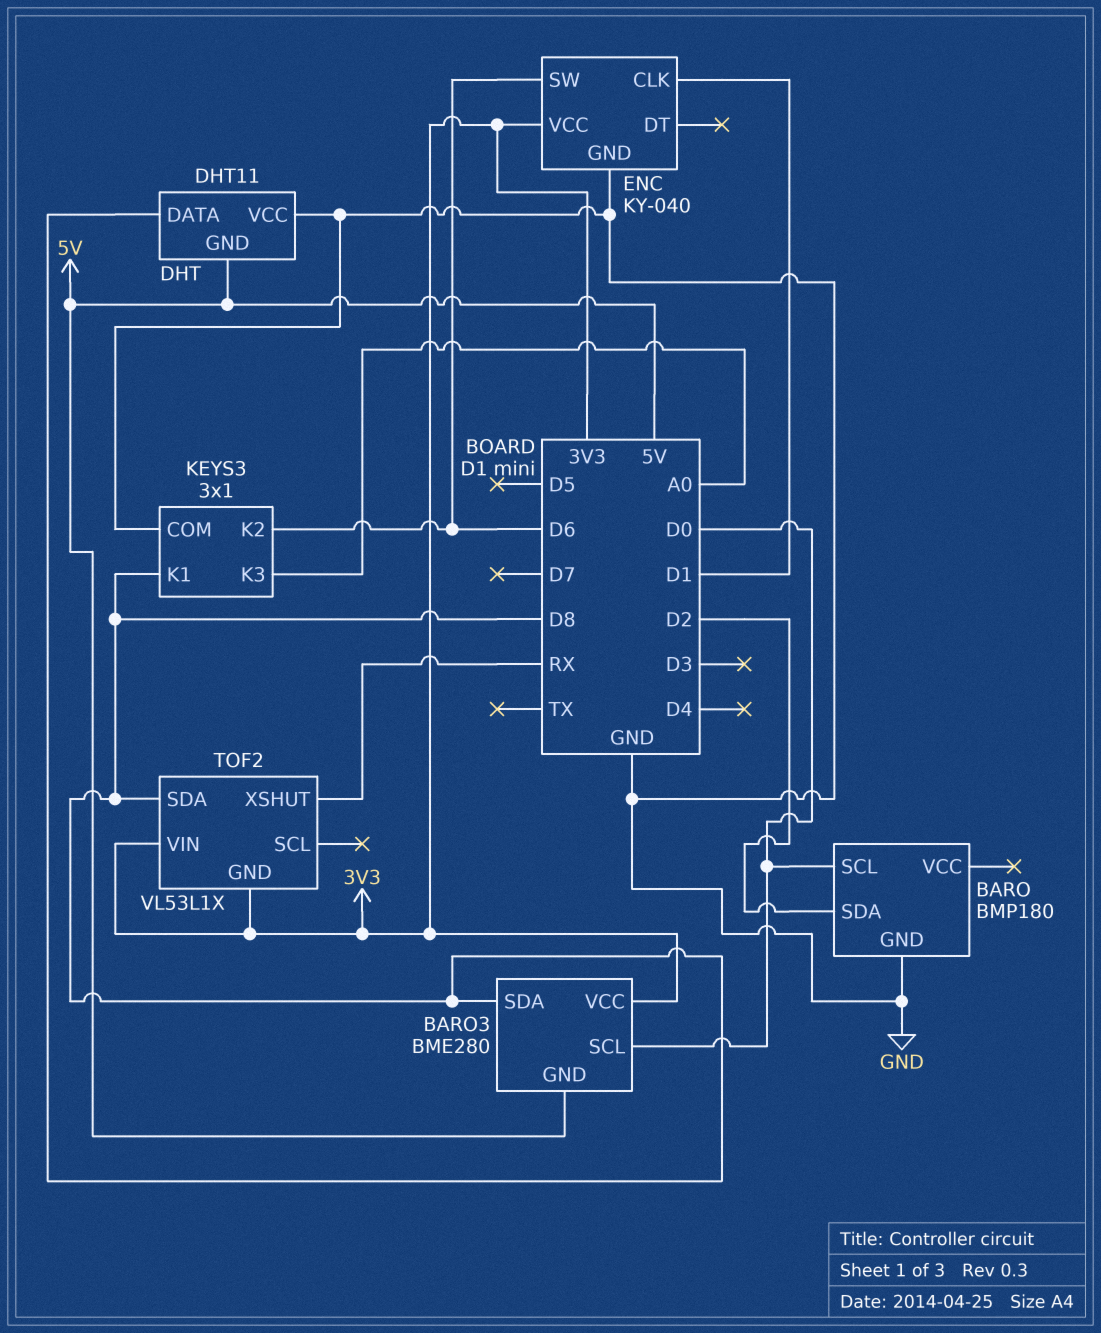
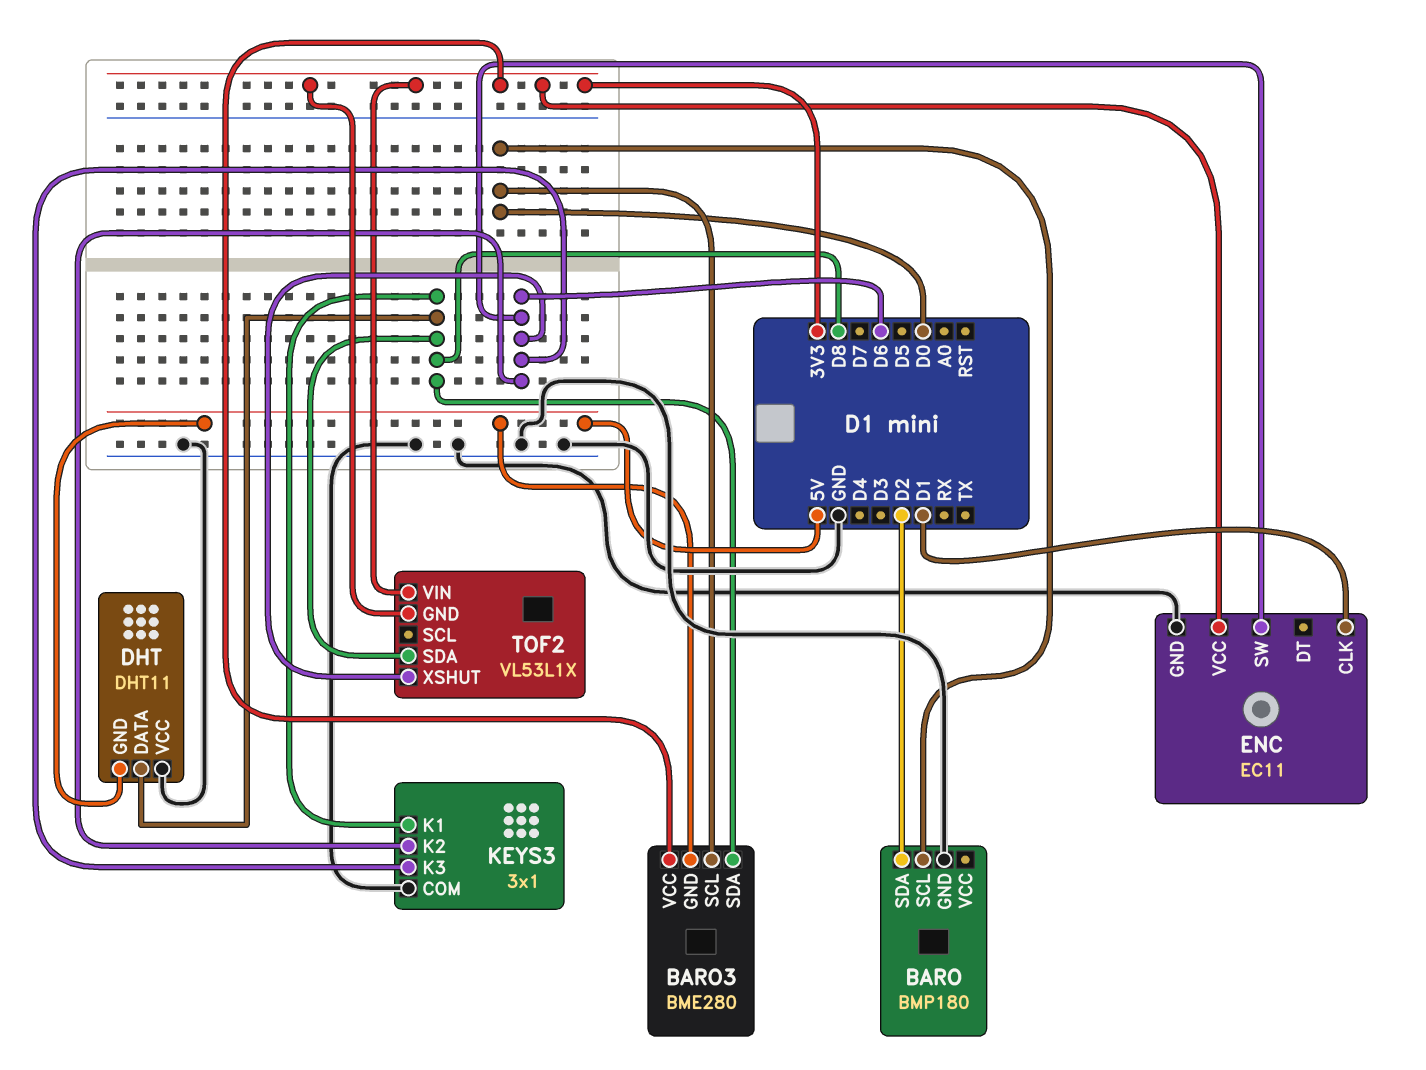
ENC: KY-040 -> EC11
KEYS3 pin K3: A0 -> D6
TOF2 pin XSHUT: RX -> D6

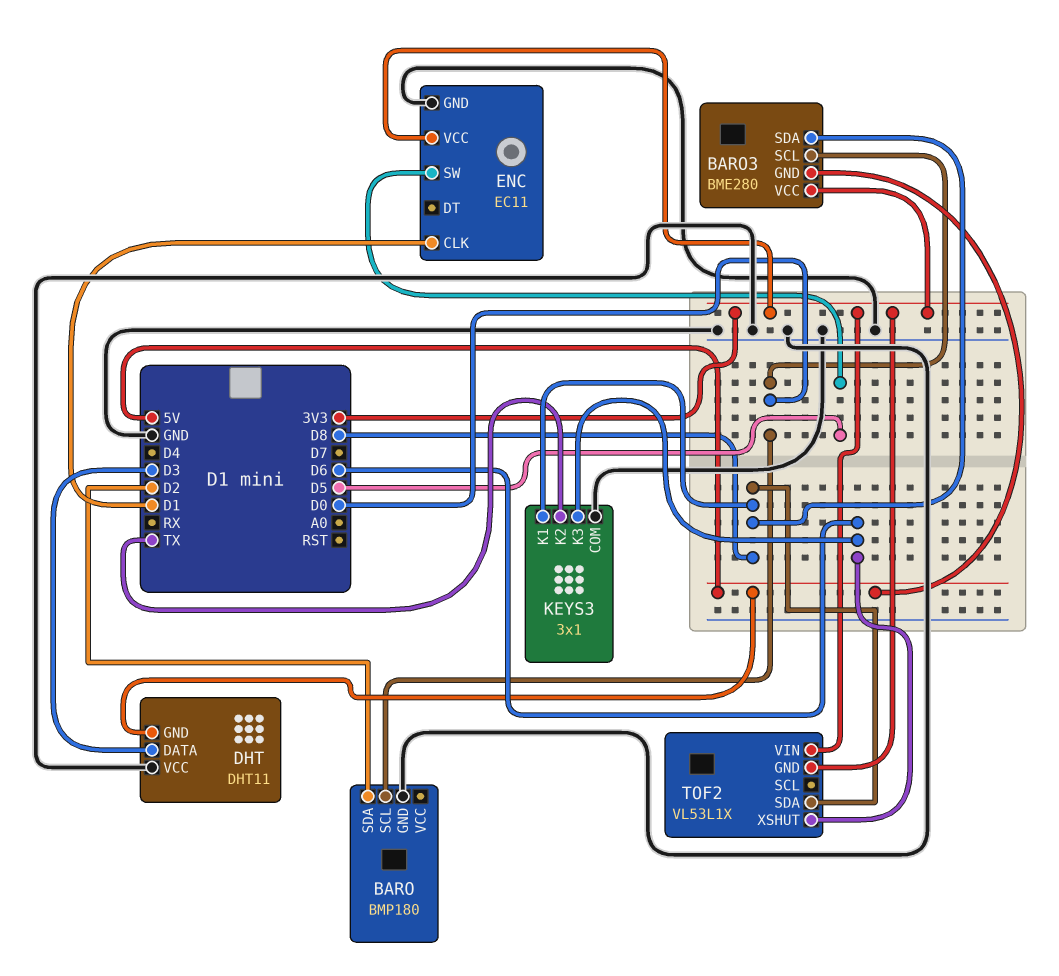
DHT pin DATA: D8 -> D3
ENC pin SW: D6 -> D5
KEYS3 pin K2: D6 -> TX

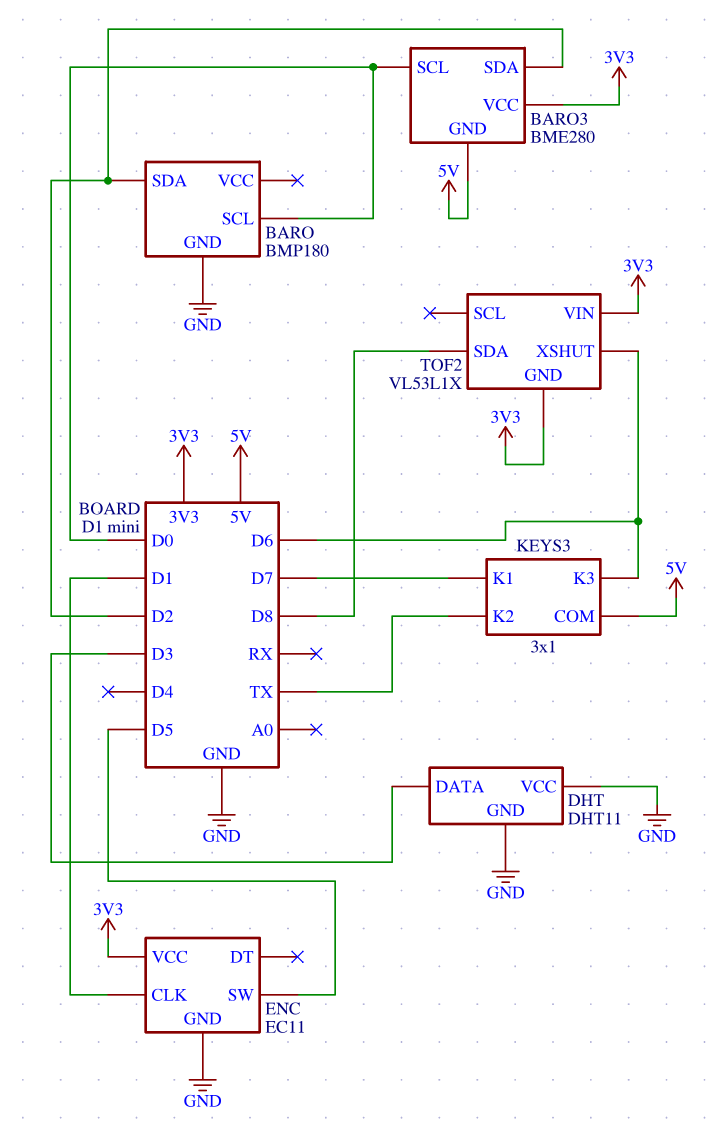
BARO3 pin SDA: D8 -> D2
DHT pin GND: 5V -> GND
KEYS3 pin COM: GND -> 5V
KEYS3 pin K1: D8 -> D7

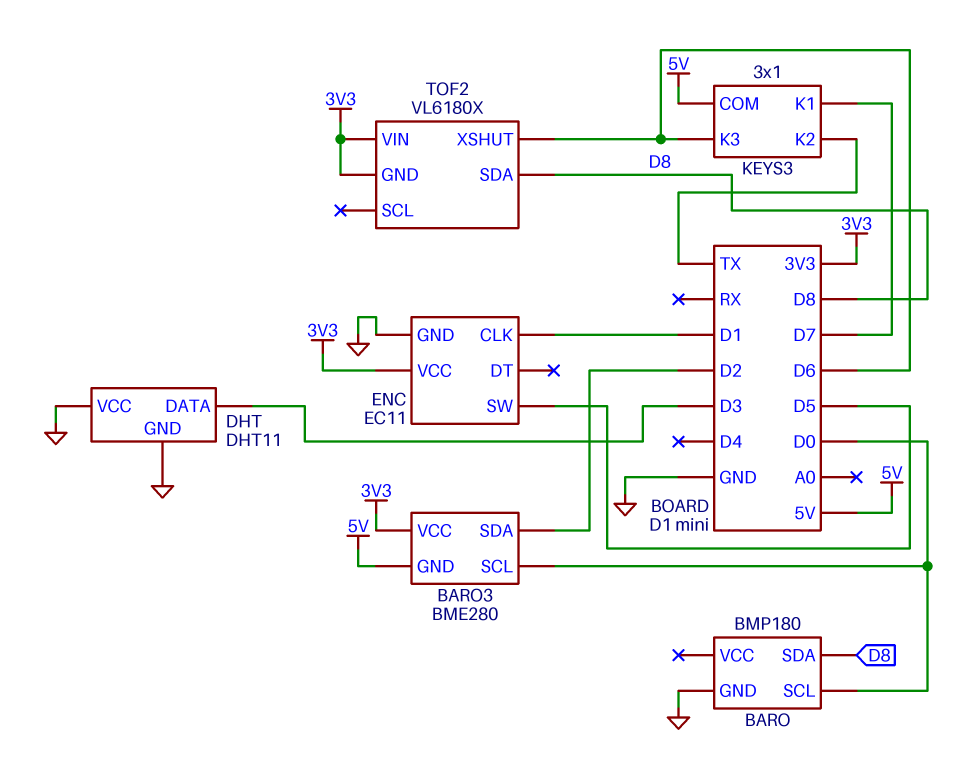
BARO pin SDA: D2 -> D8
TOF2: VL53L1X -> VL6180X

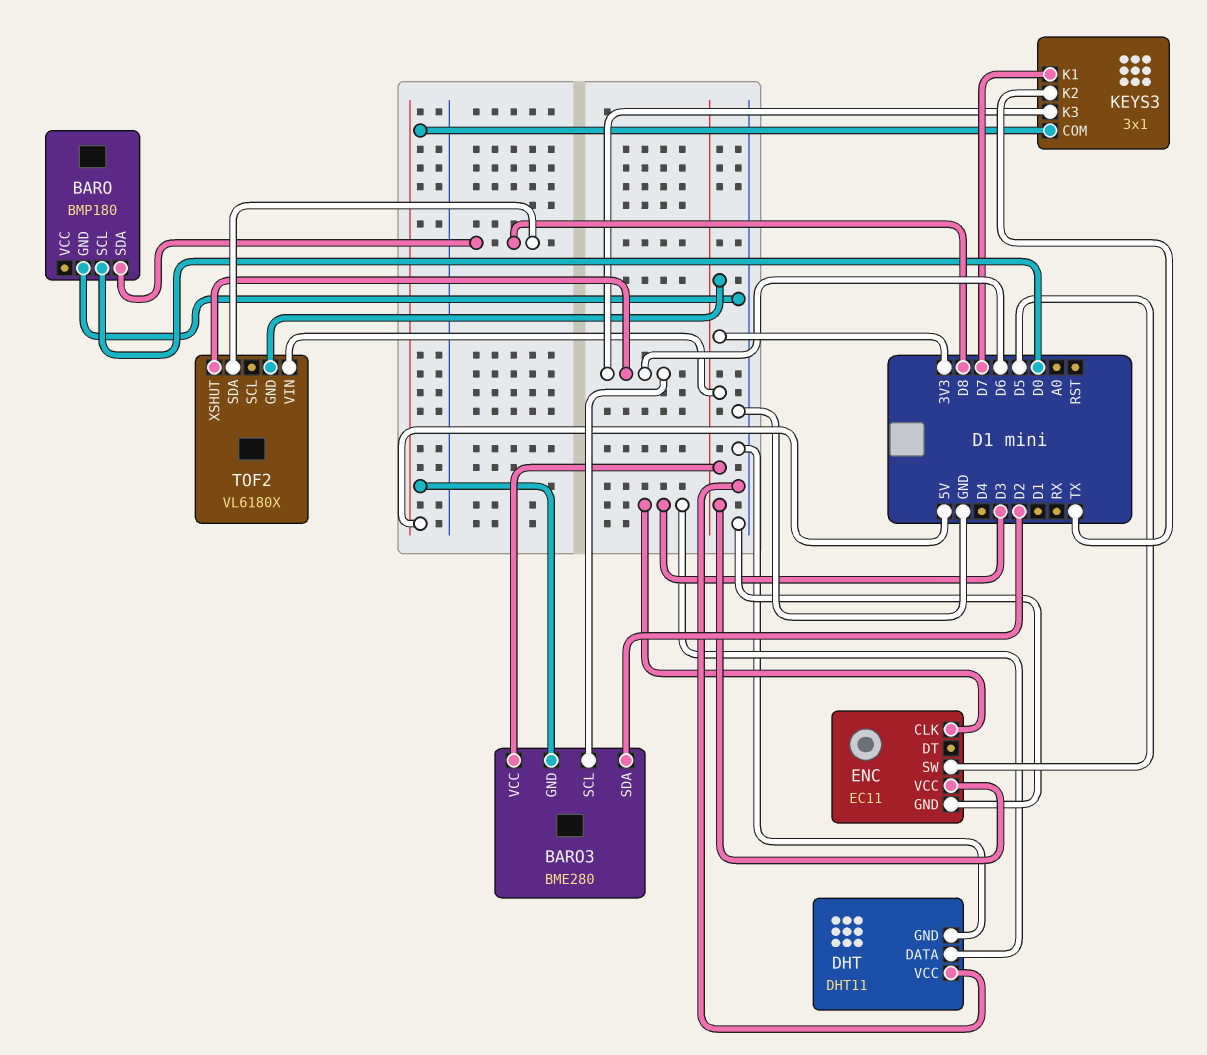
BARO3 pin SCL: D0 -> D6
ENC pin CLK: D1 -> D3

